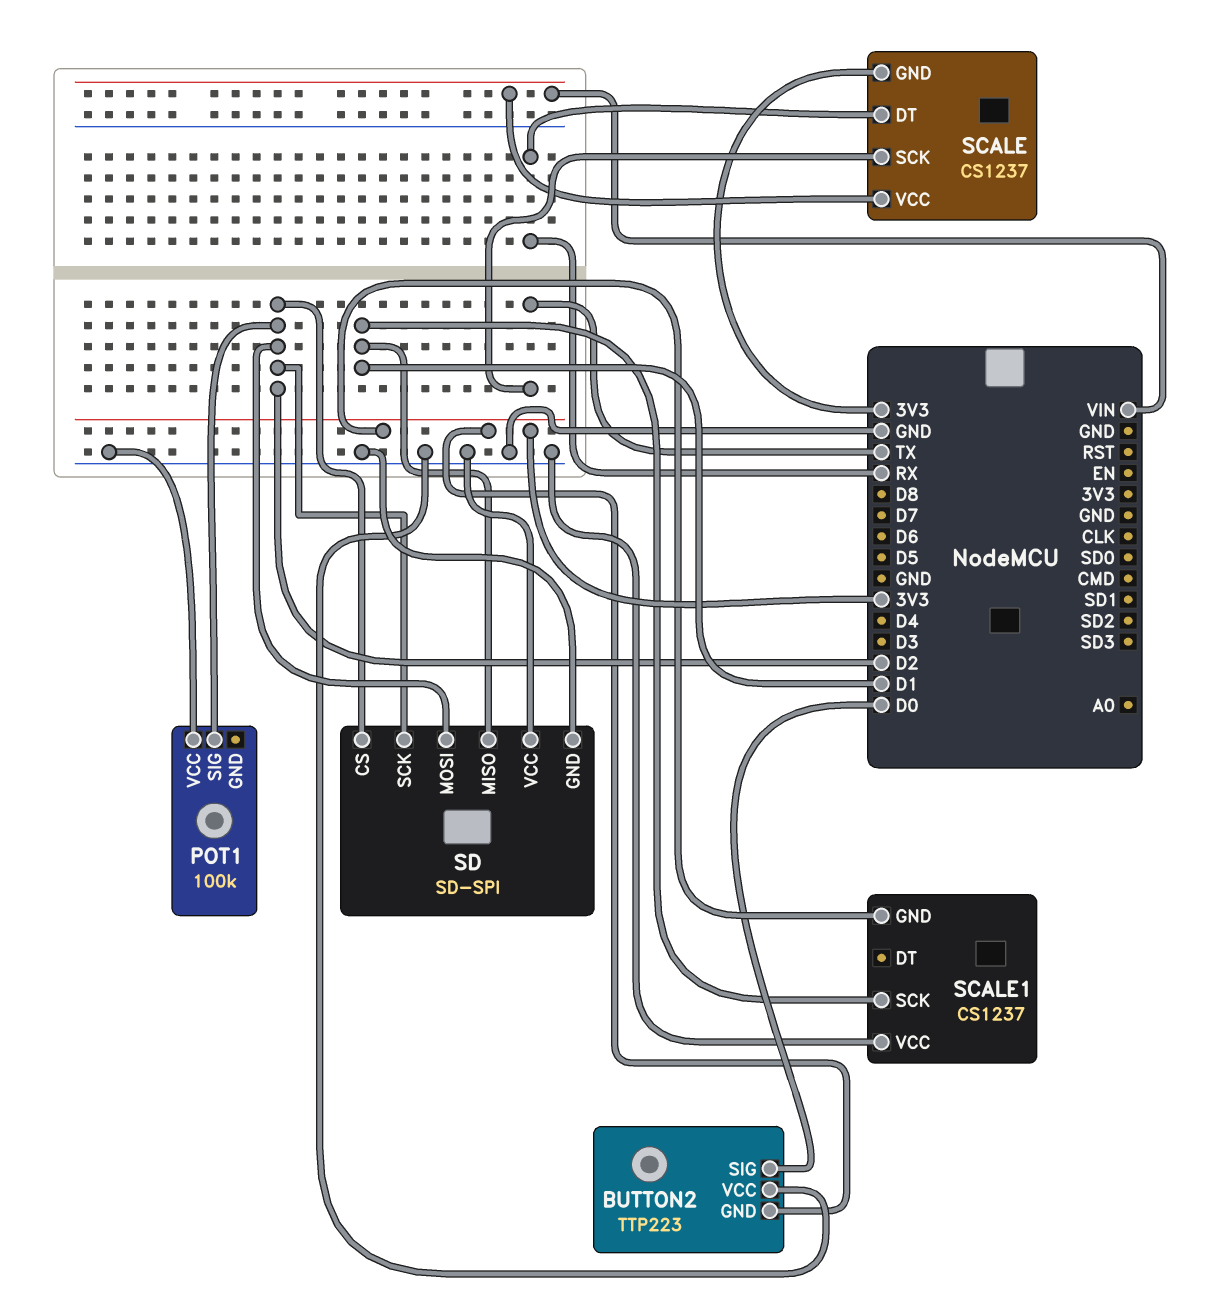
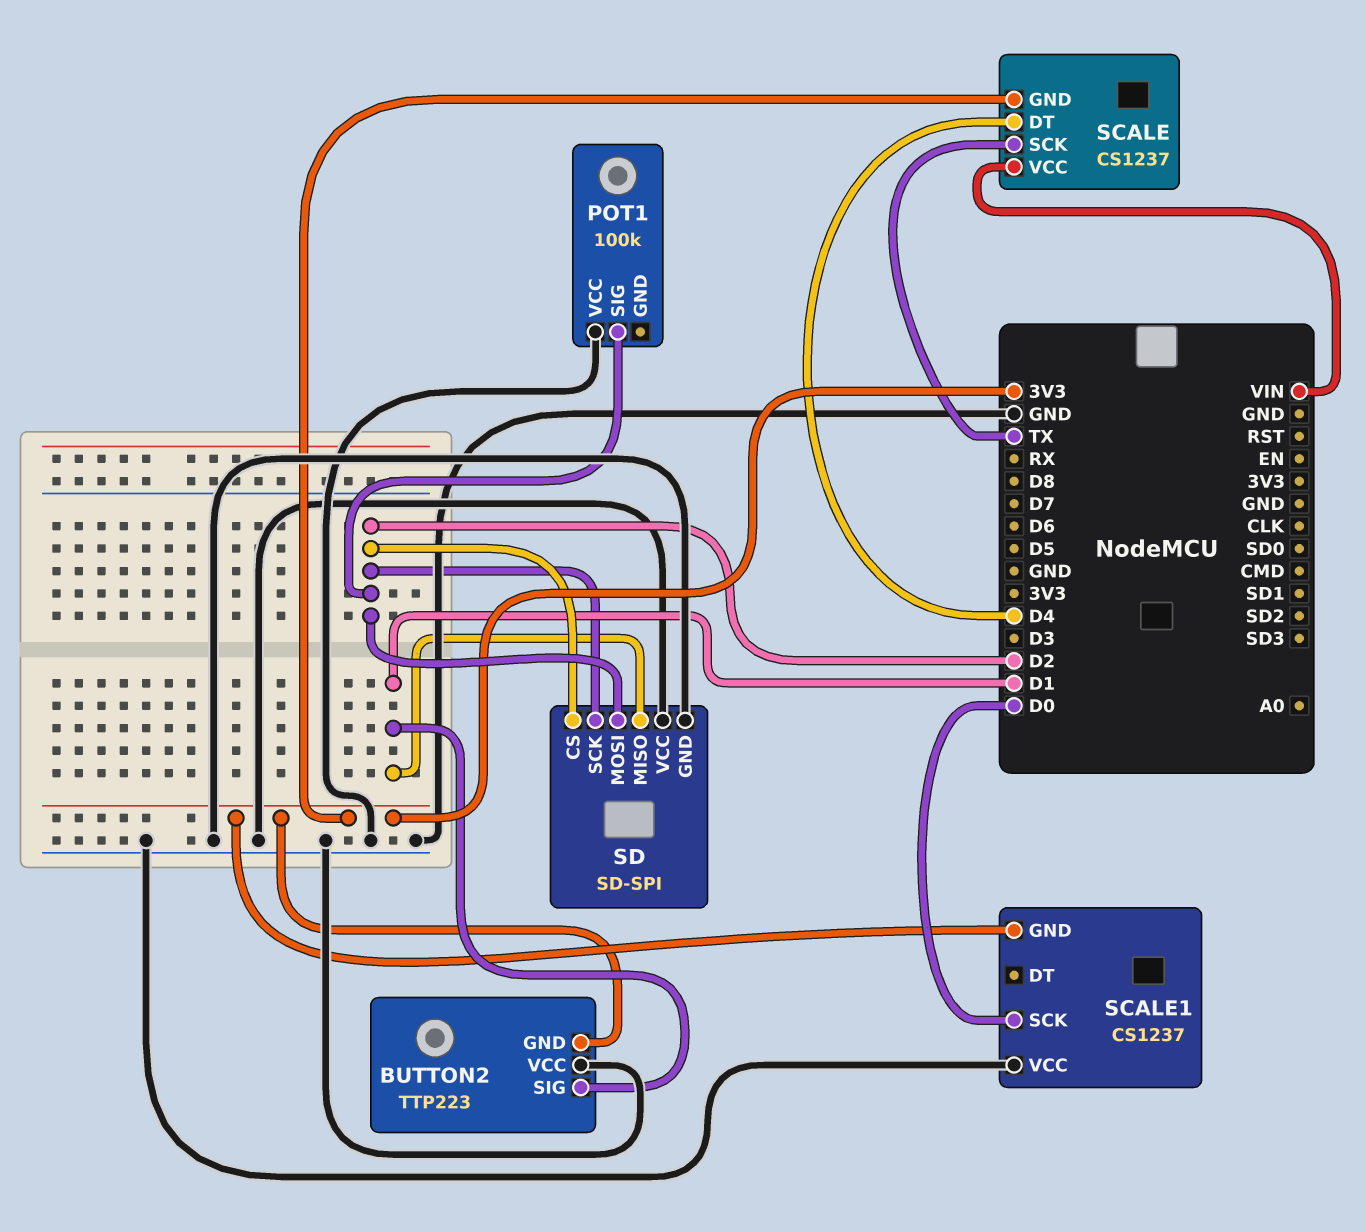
BUTTON2 pin SIG: D0 -> D1
SCALE pin DT: RX -> D4
SCALE1 pin SCK: D1 -> D0

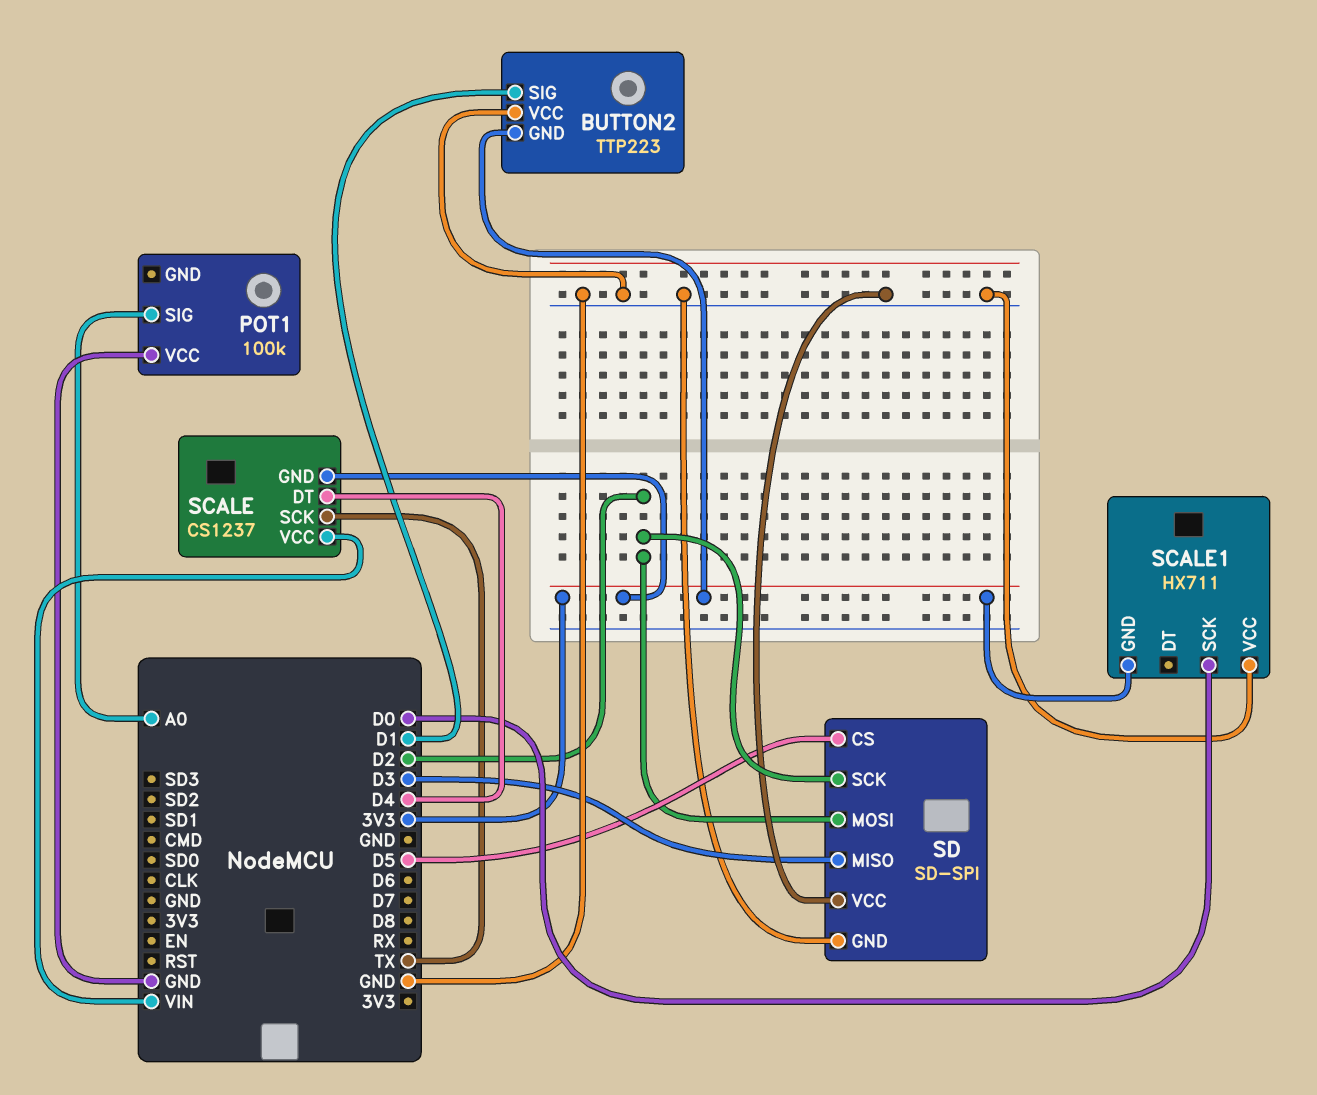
POT1 pin SIG: D2 -> A0
SCALE1: CS1237 -> HX711
SD pin CS: D2 -> D5
SD pin MISO: D1 -> D3

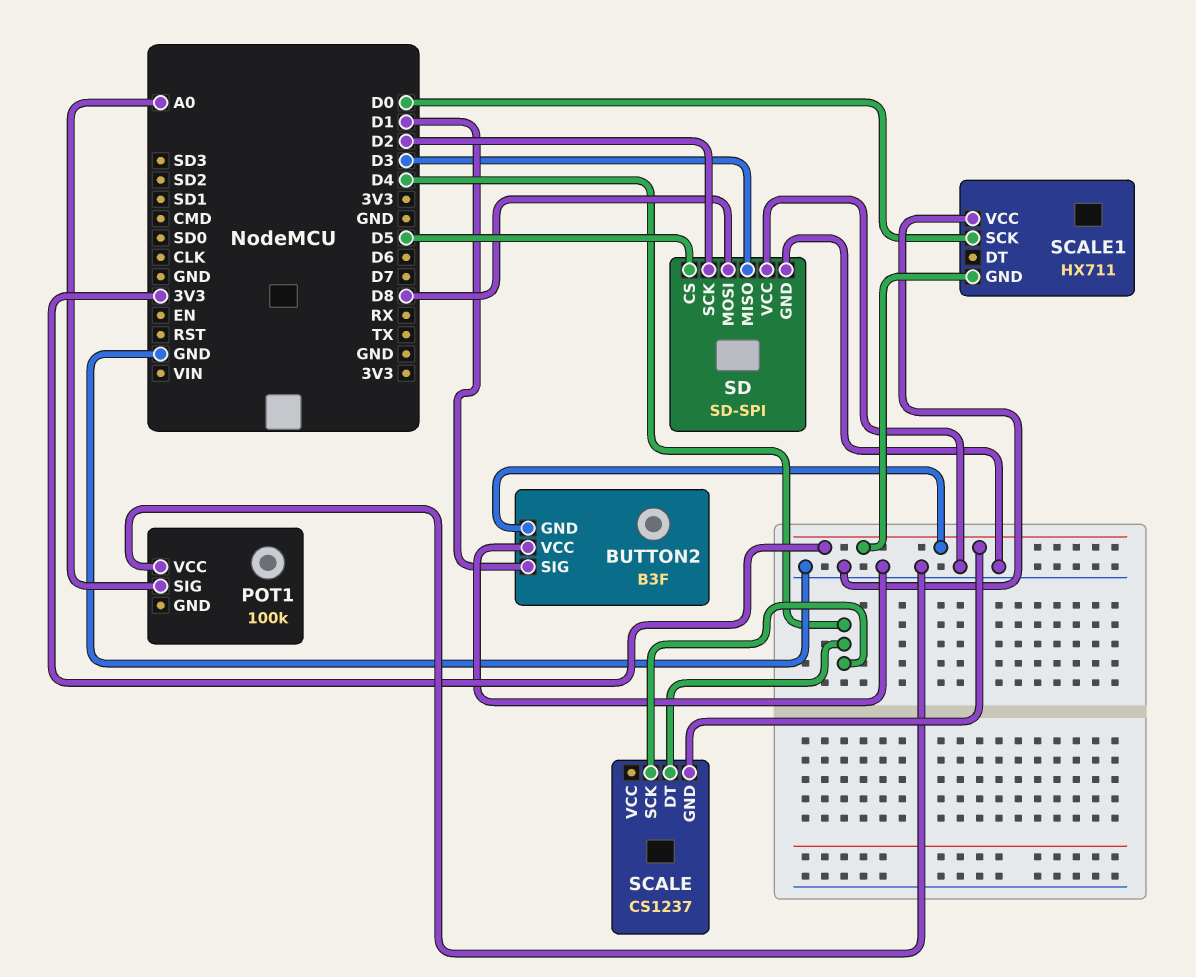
BUTTON2: TTP223 -> B3F
SCALE pin SCK: TX -> D4
SCALE pin VCC: VIN -> none
SD pin MOSI: D2 -> D8

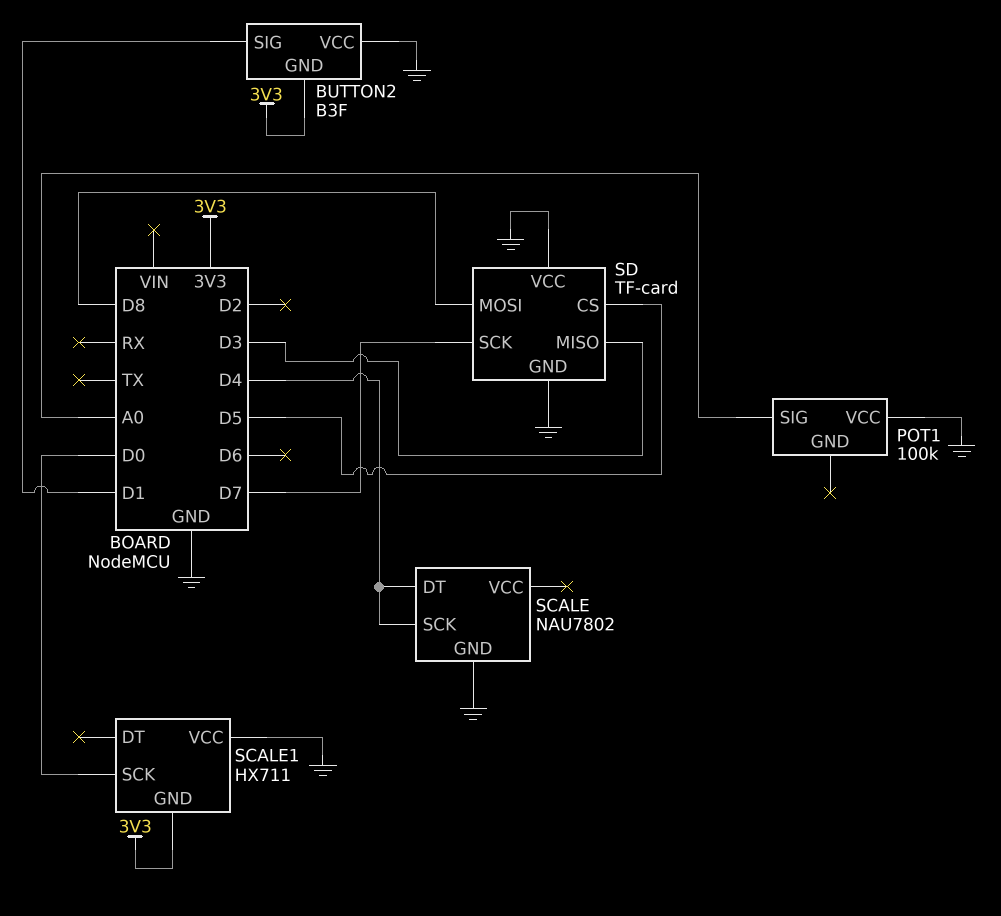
SCALE: CS1237 -> NAU7802
SCALE pin GND: 3V3 -> GND
SD: SD-SPI -> TF-card
SD pin SCK: D2 -> D7

